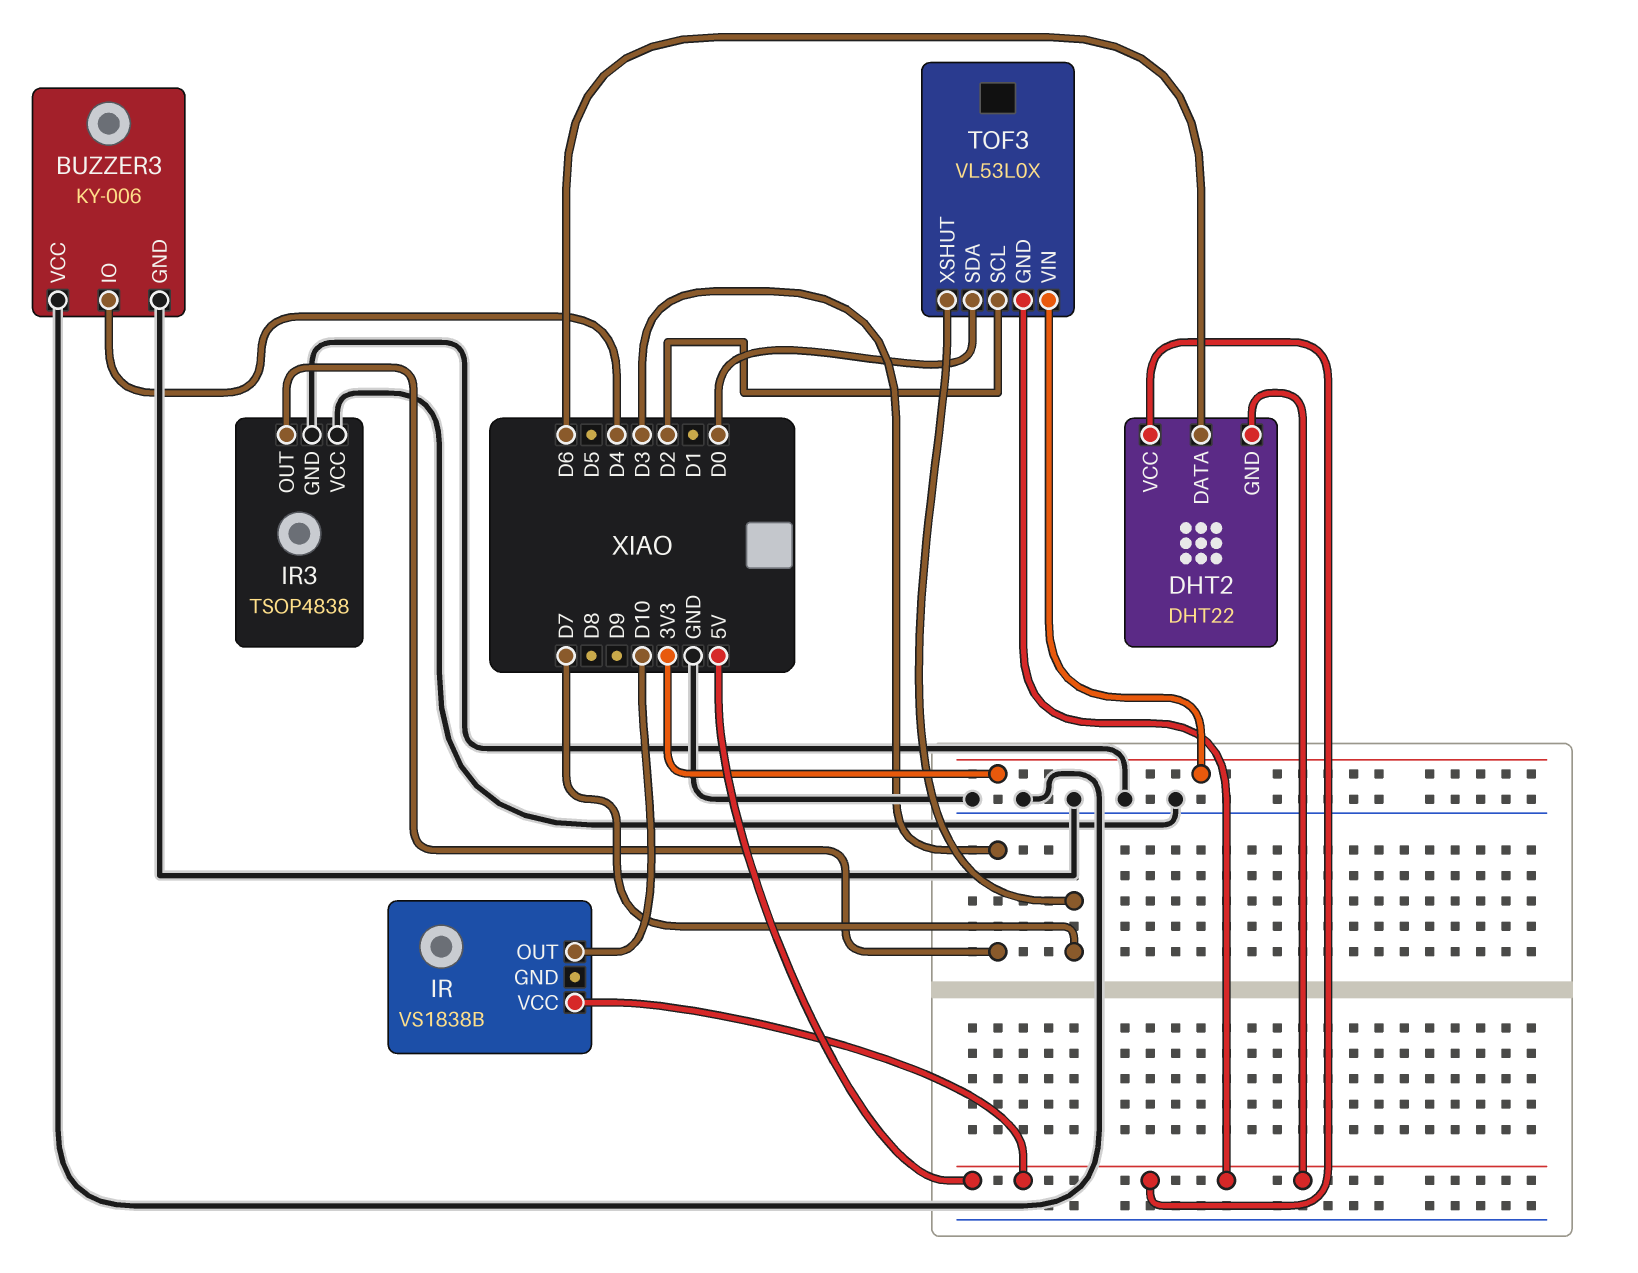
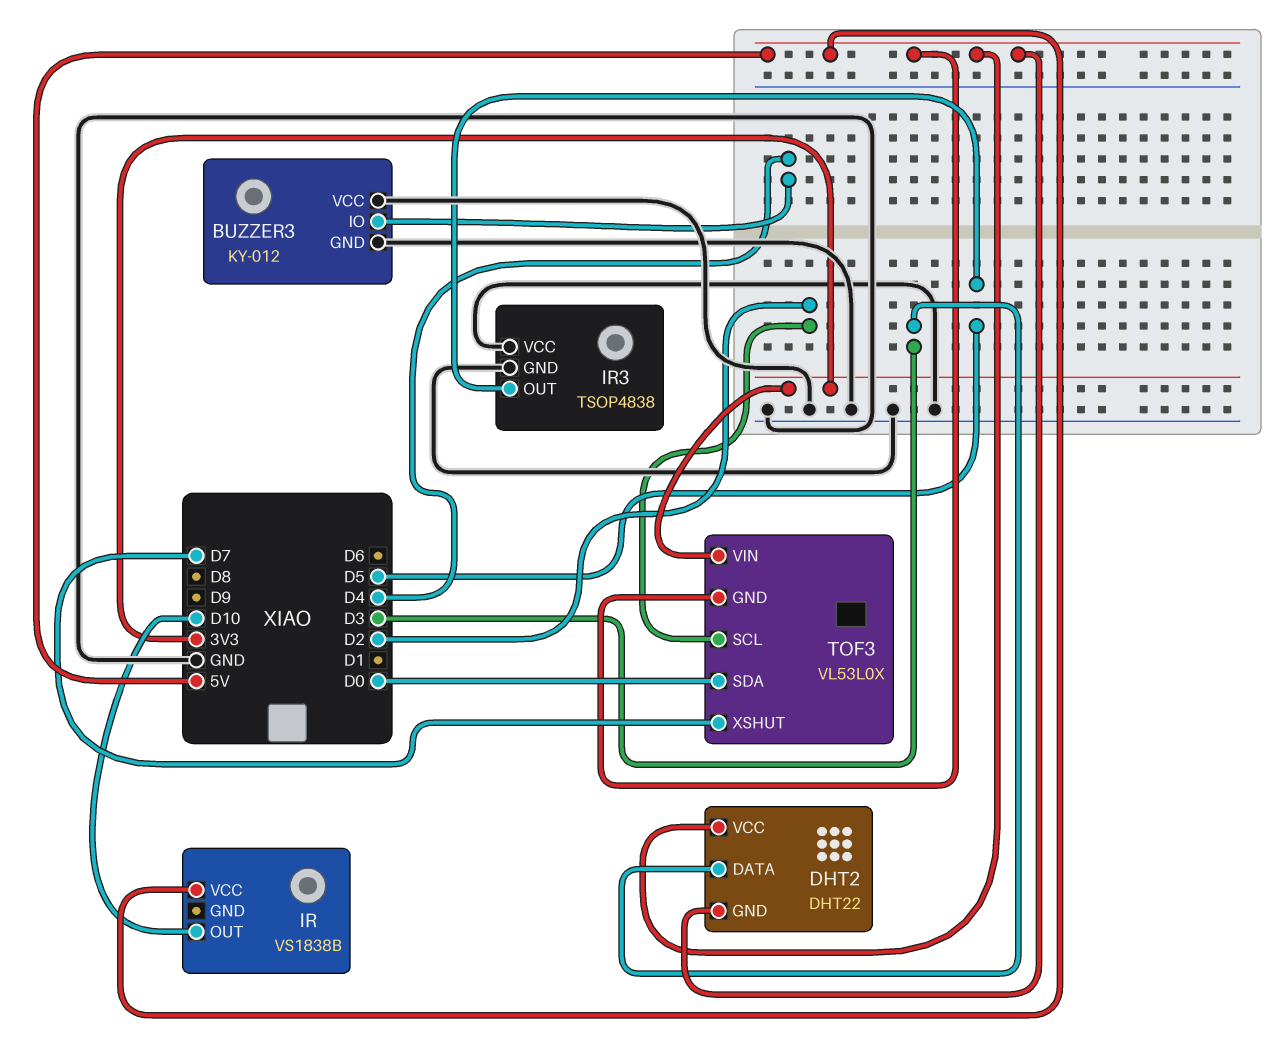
BUZZER3: KY-006 -> KY-012
DHT2 pin DATA: D6 -> D3
IR3 pin OUT: D3 -> D5

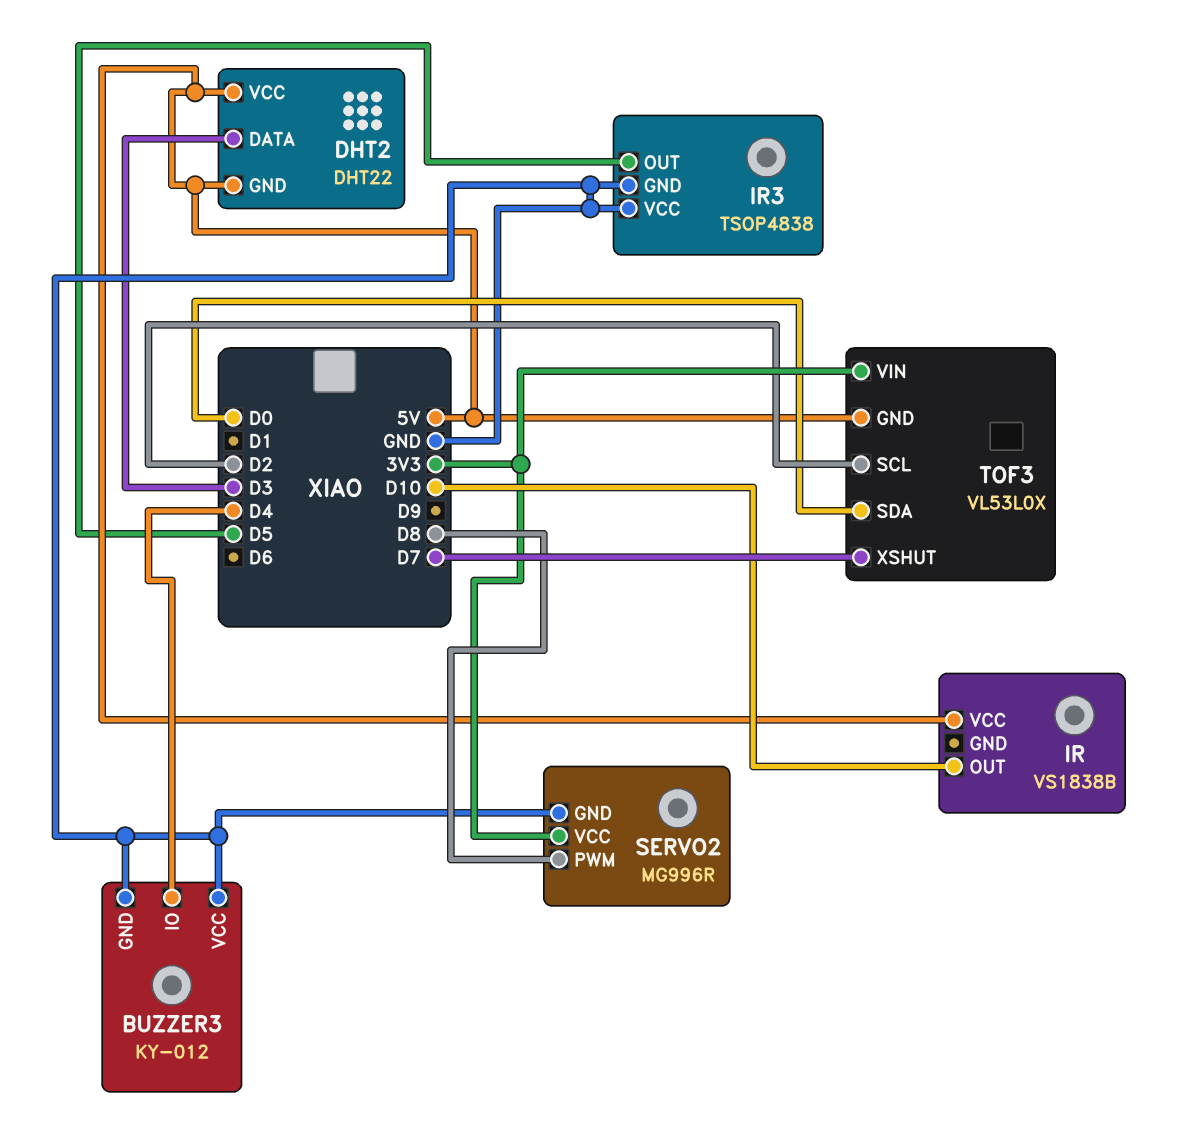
SERVO2: none -> MG996R
SERVO2 pin GND: none -> GND
SERVO2 pin PWM: none -> D8
SERVO2 pin VCC: none -> 3V3

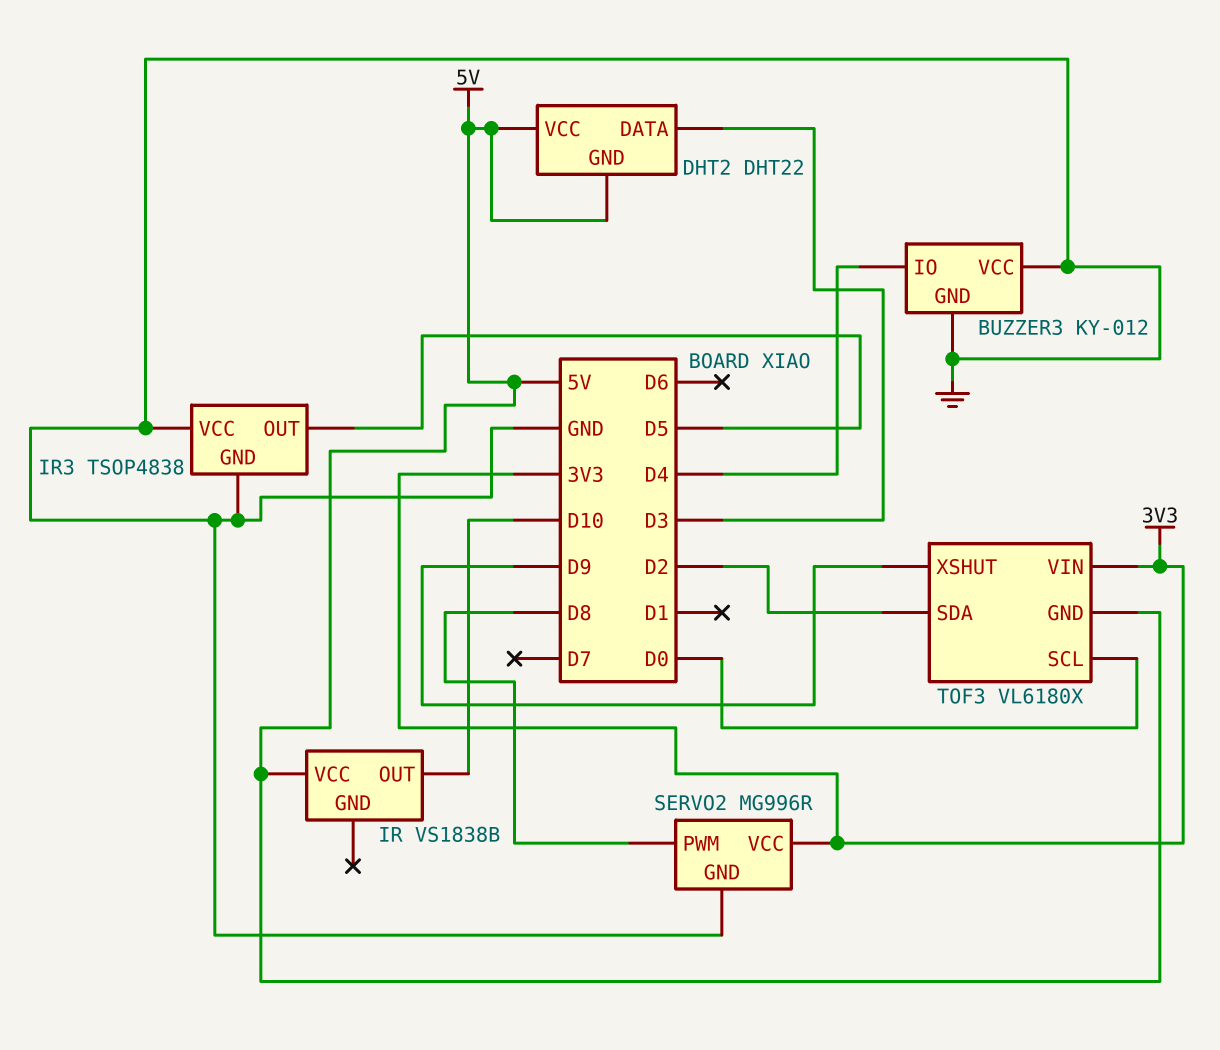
TOF3: VL53L0X -> VL6180X
TOF3 pin SCL: D2 -> D0
TOF3 pin SDA: D0 -> D2
TOF3 pin XSHUT: D7 -> D9

